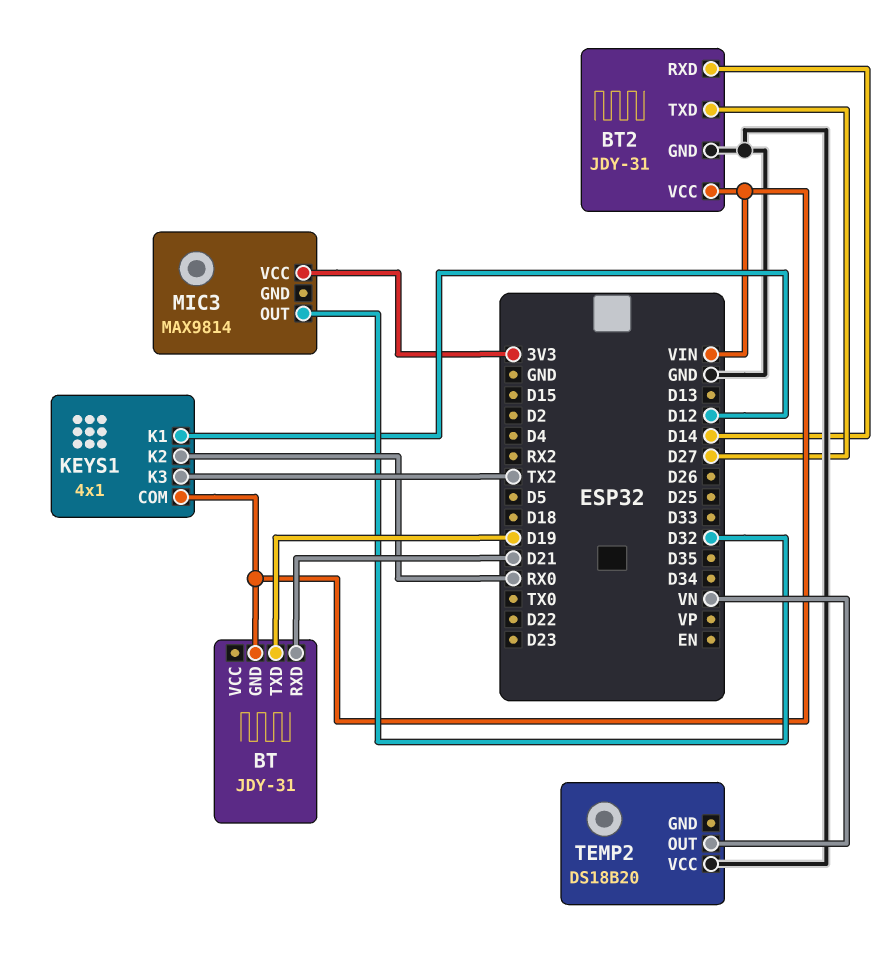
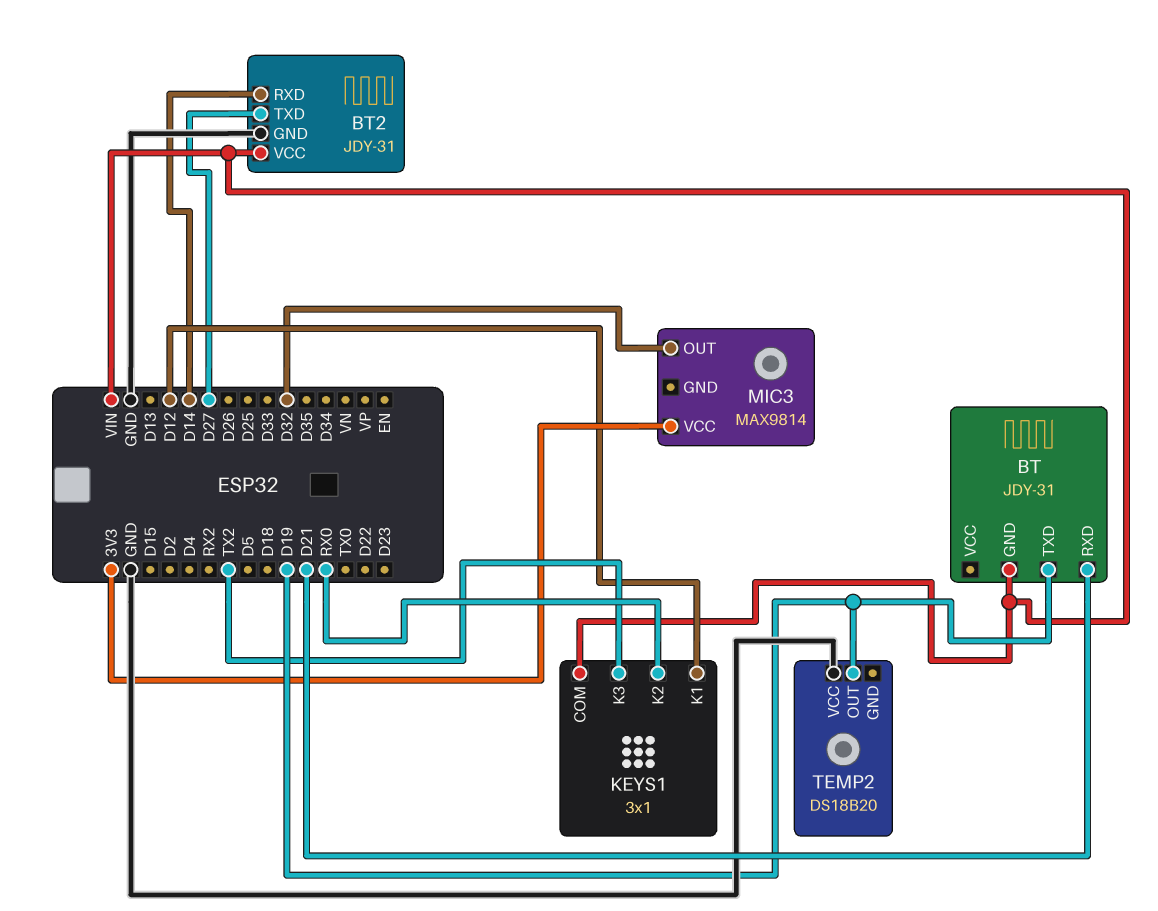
KEYS1: 4x1 -> 3x1
TEMP2 pin OUT: VN -> D19

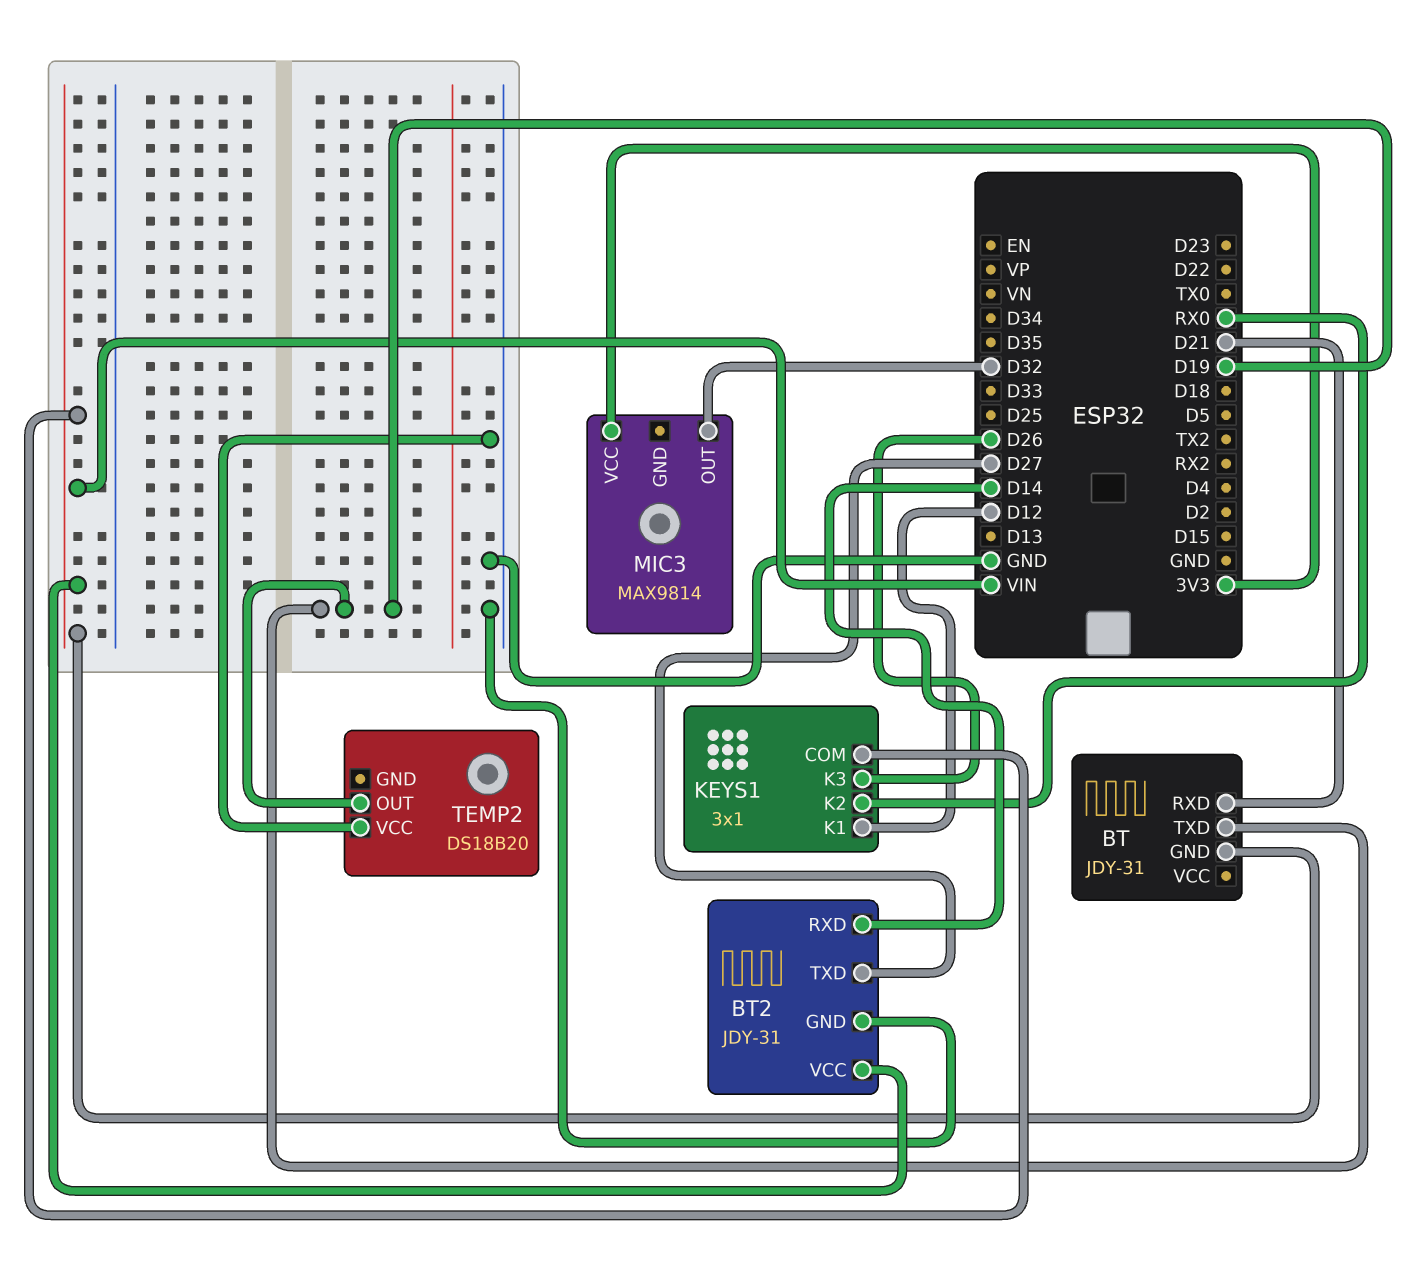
KEYS1 pin K3: TX2 -> D26

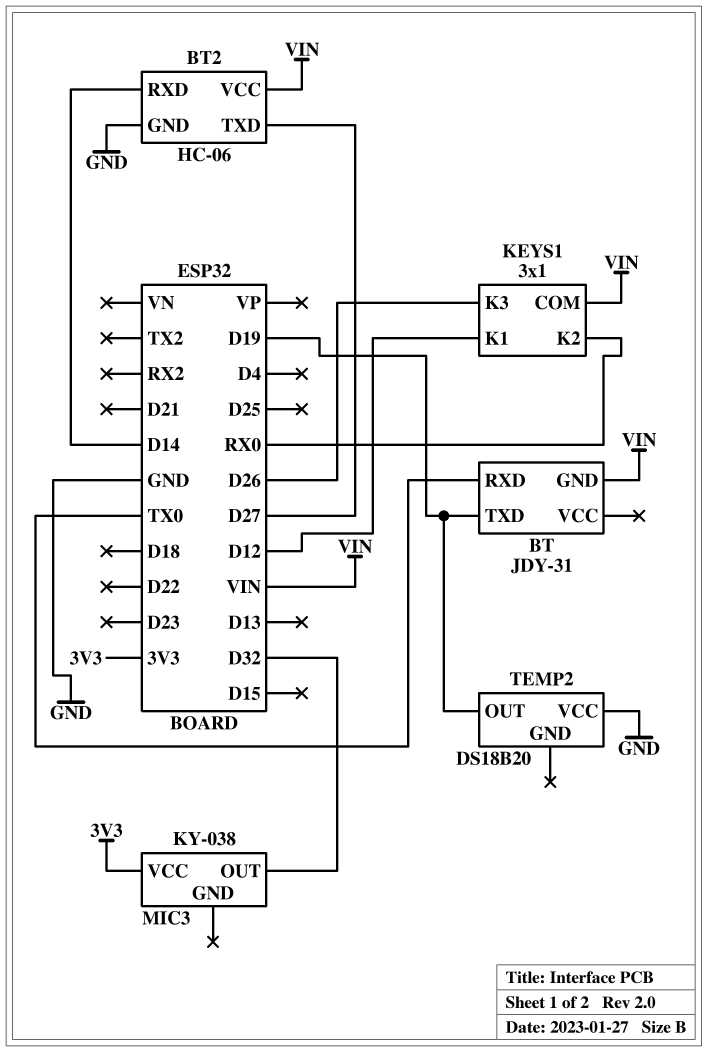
BT pin RXD: D21 -> TX0
BT2: JDY-31 -> HC-06
MIC3: MAX9814 -> KY-038

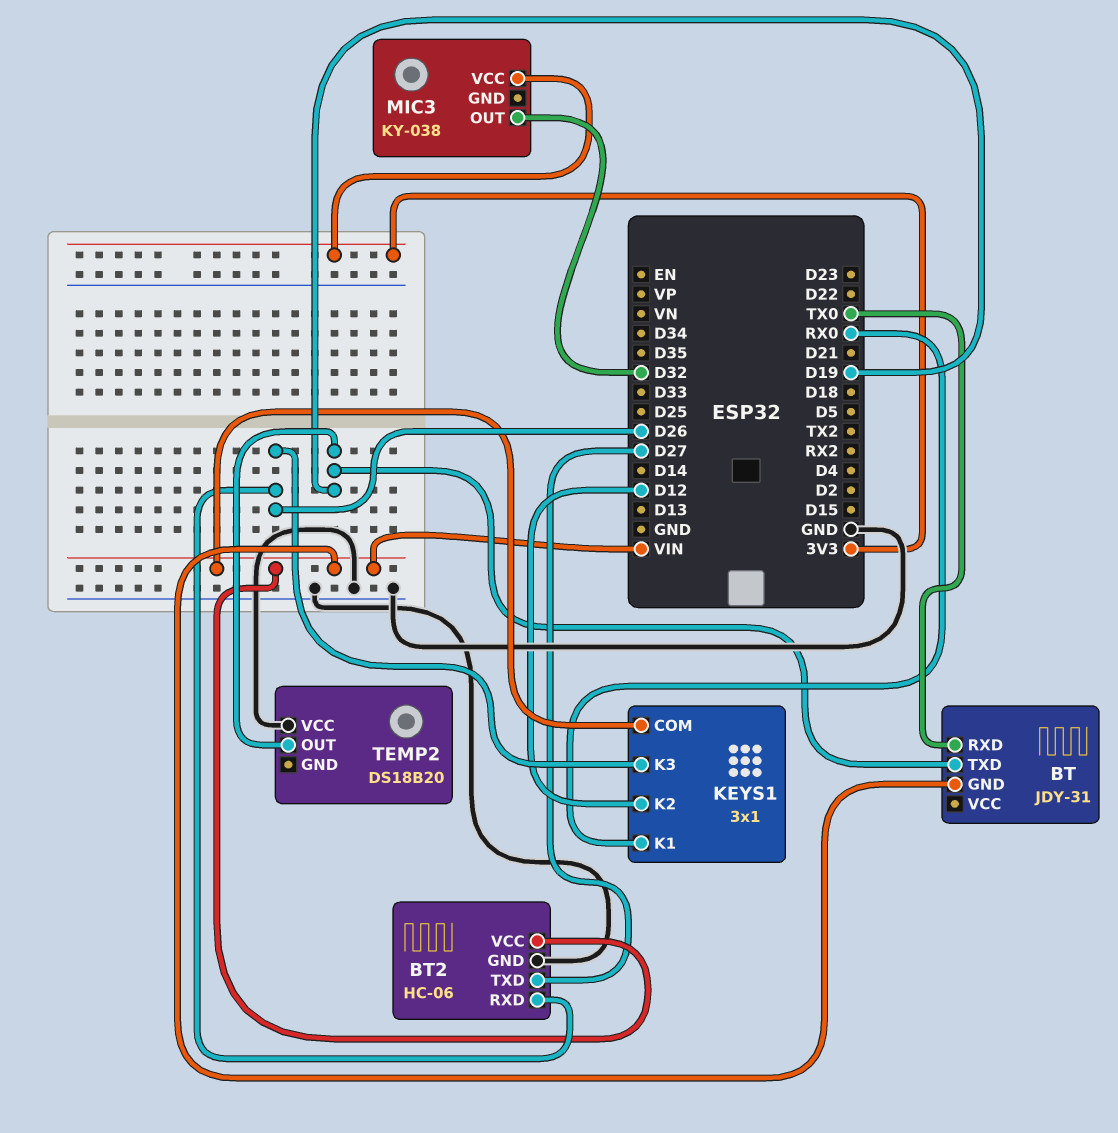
BT2 pin RXD: D14 -> D26
KEYS1 pin K1: D12 -> RX0
KEYS1 pin K2: RX0 -> D12

